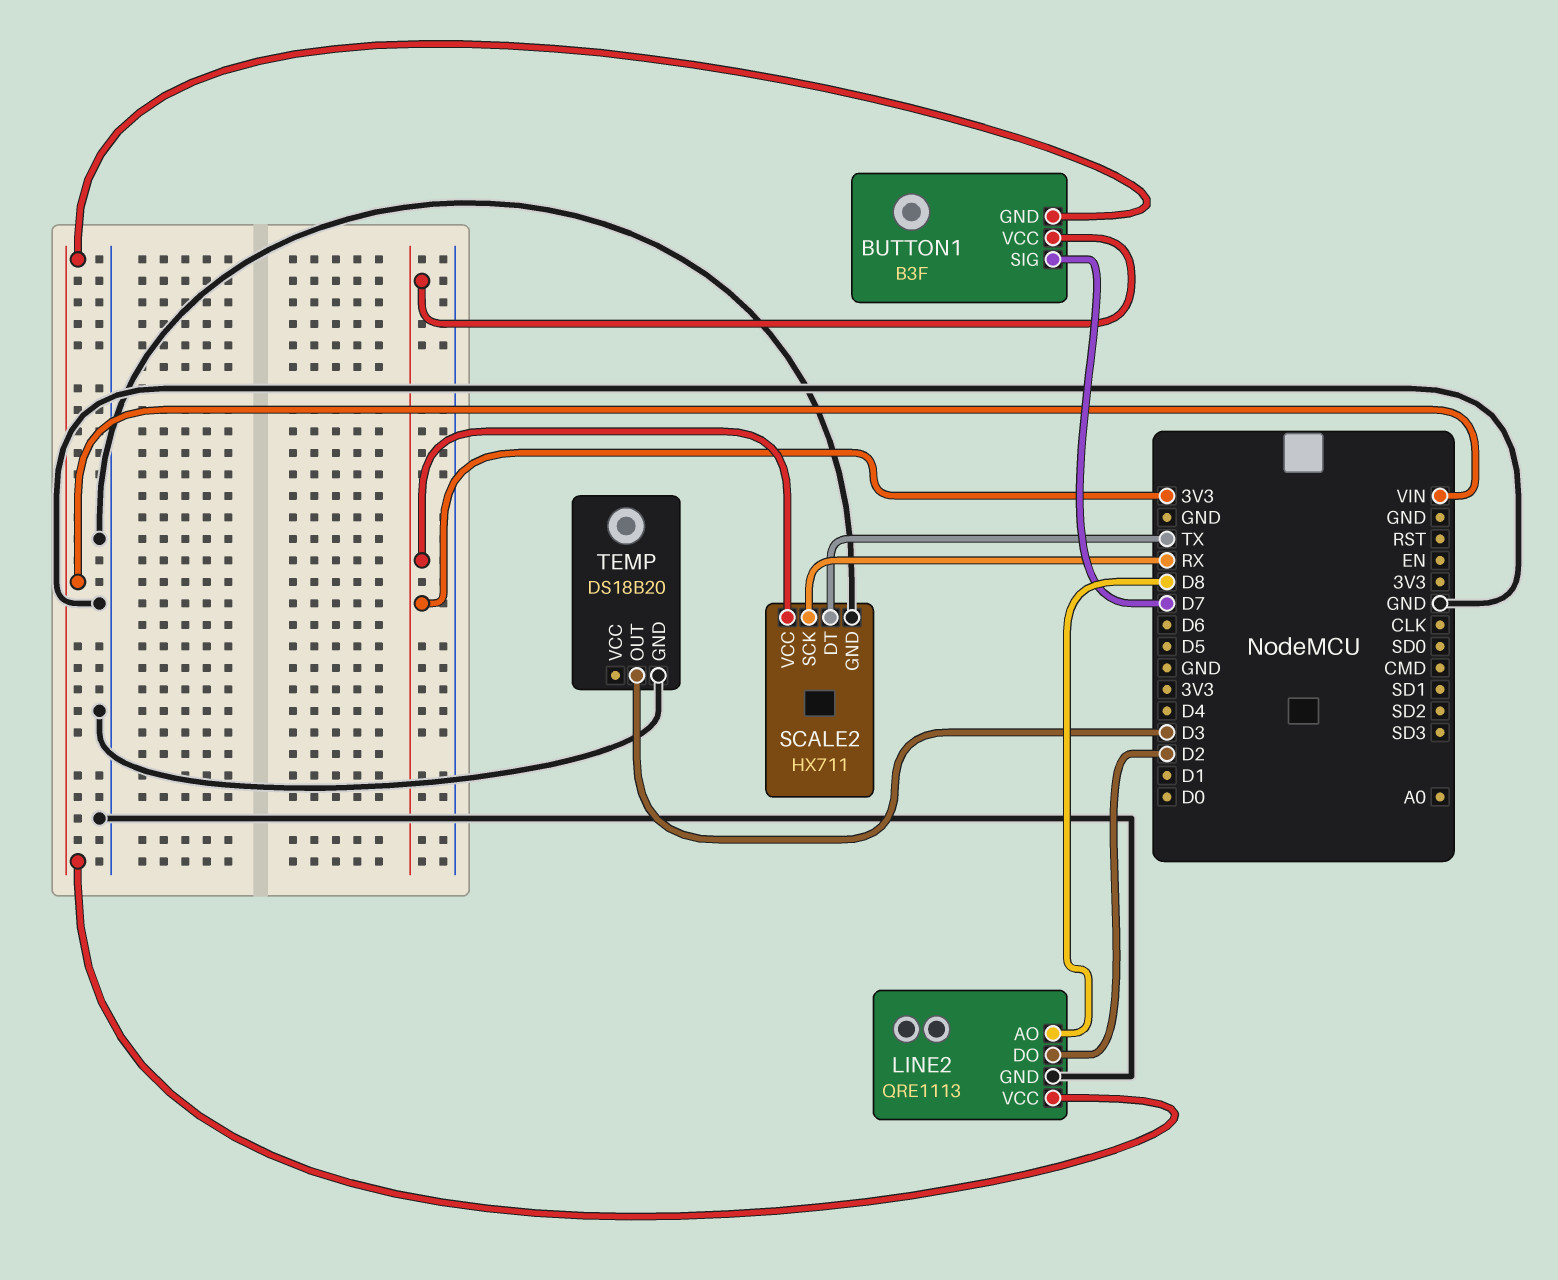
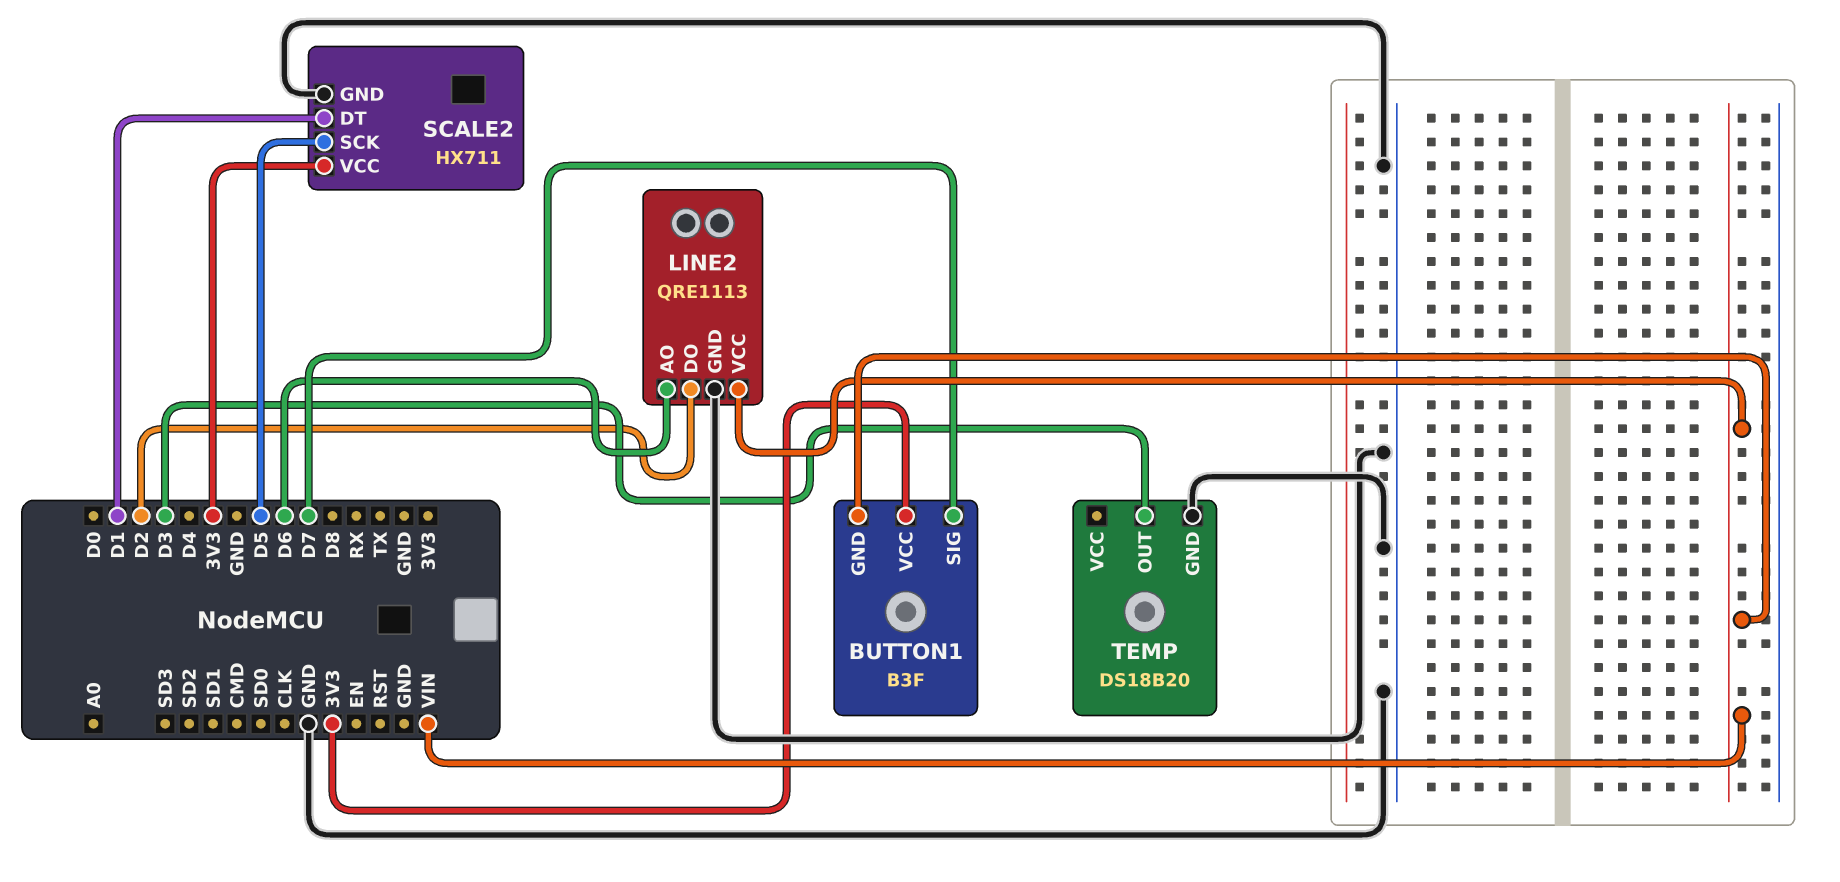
LINE2 pin AO: D8 -> D6
SCALE2 pin DT: TX -> D1
SCALE2 pin SCK: RX -> D5

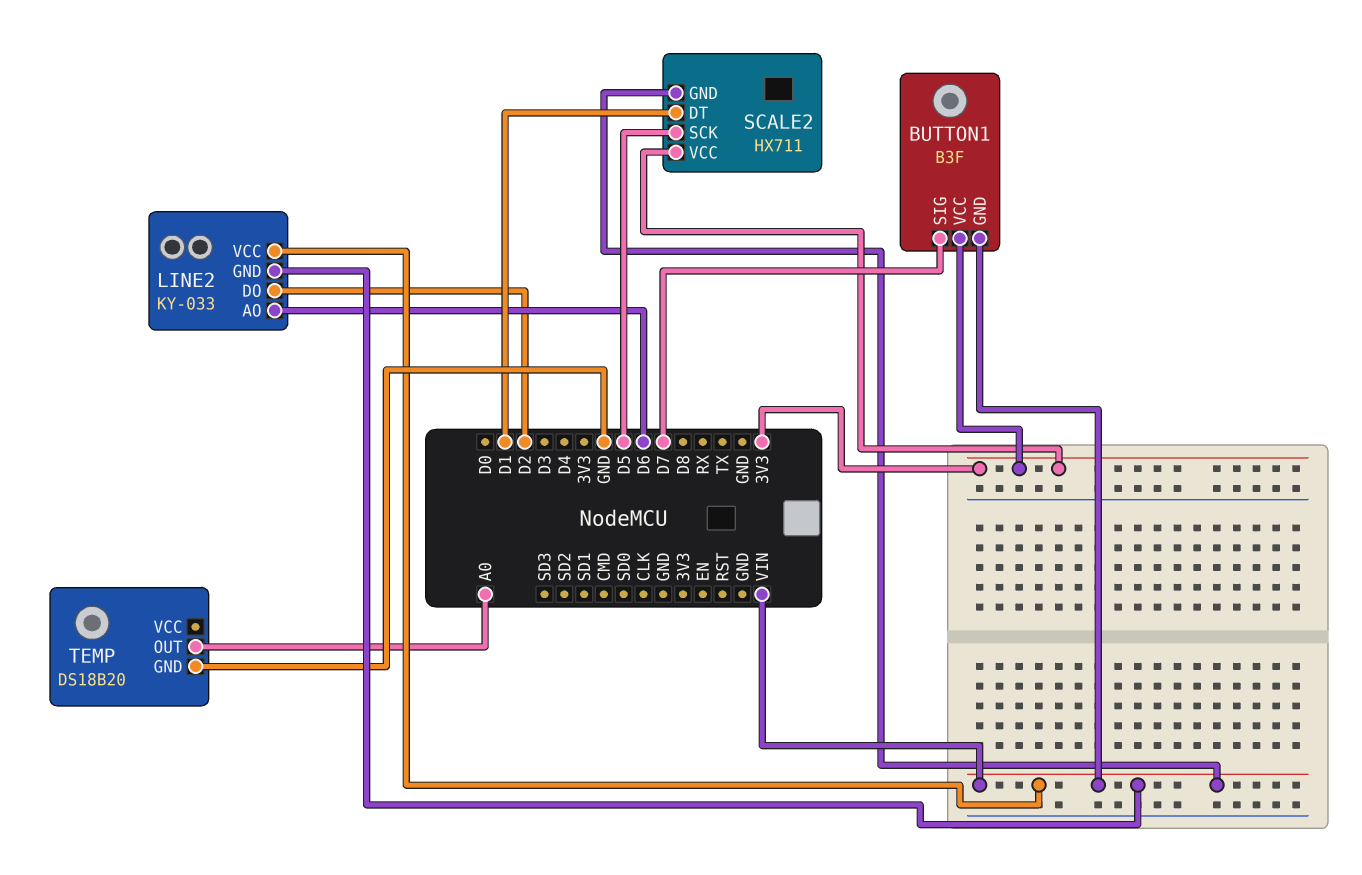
LINE2: QRE1113 -> KY-033
LINE2 pin GND: GND -> VIN
SCALE2 pin GND: GND -> VIN
TEMP pin OUT: D3 -> A0

